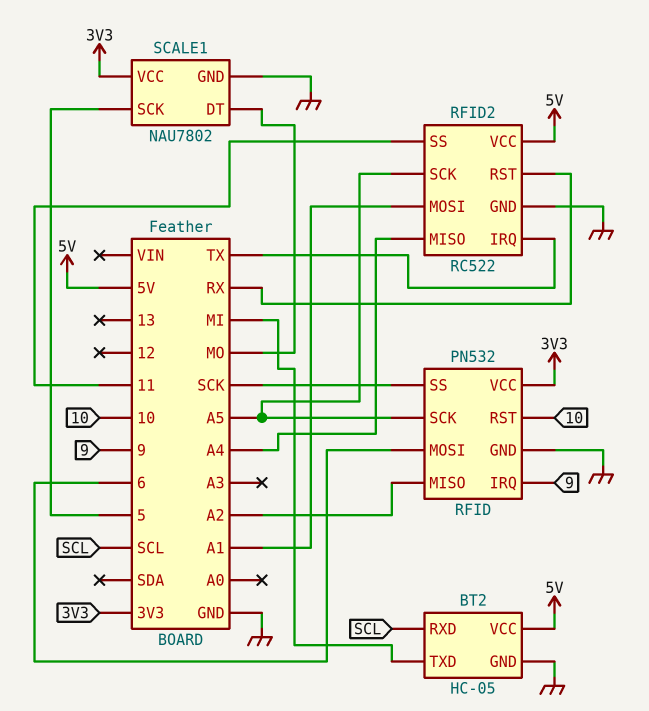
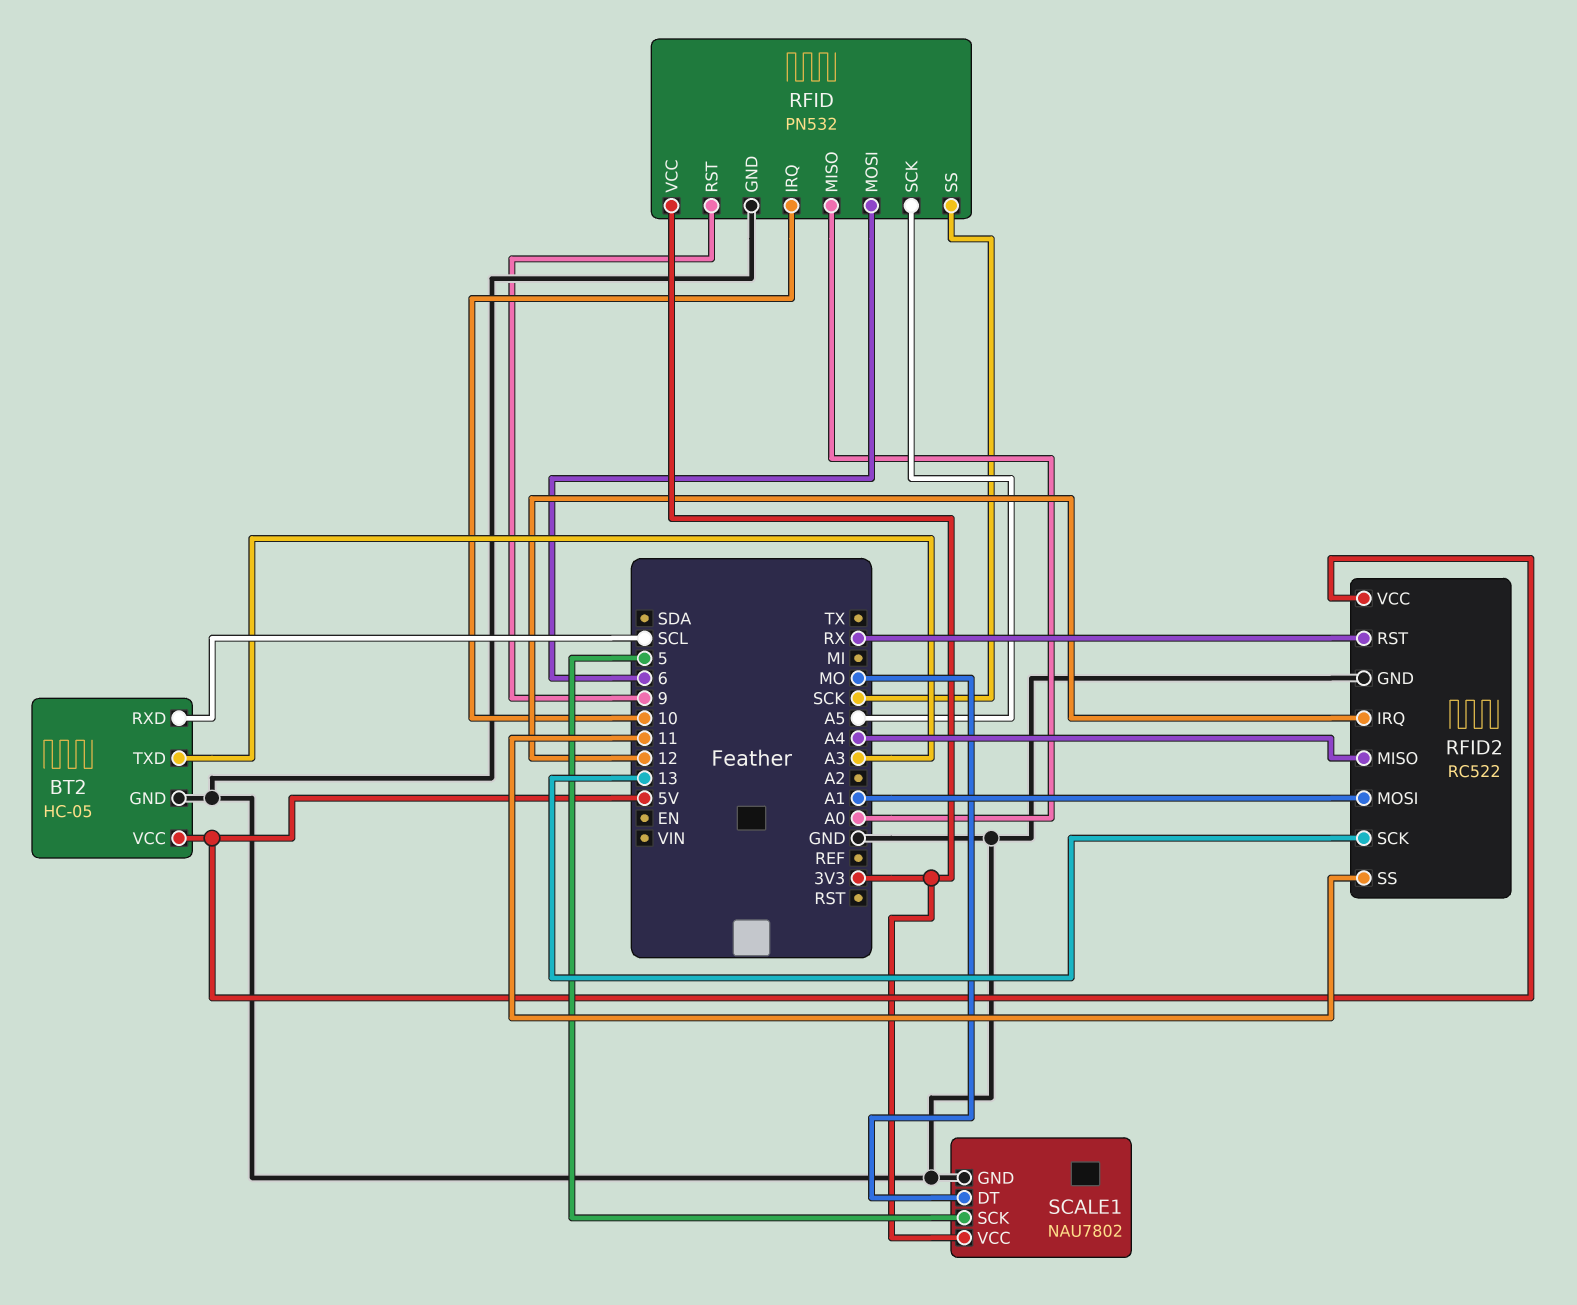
BT2 pin TXD: MI -> A3
RFID pin IRQ: 9 -> 10
RFID pin MISO: A2 -> A0
RFID pin RST: 10 -> 9
RFID2 pin IRQ: TX -> 12
RFID2 pin SCK: A5 -> 13

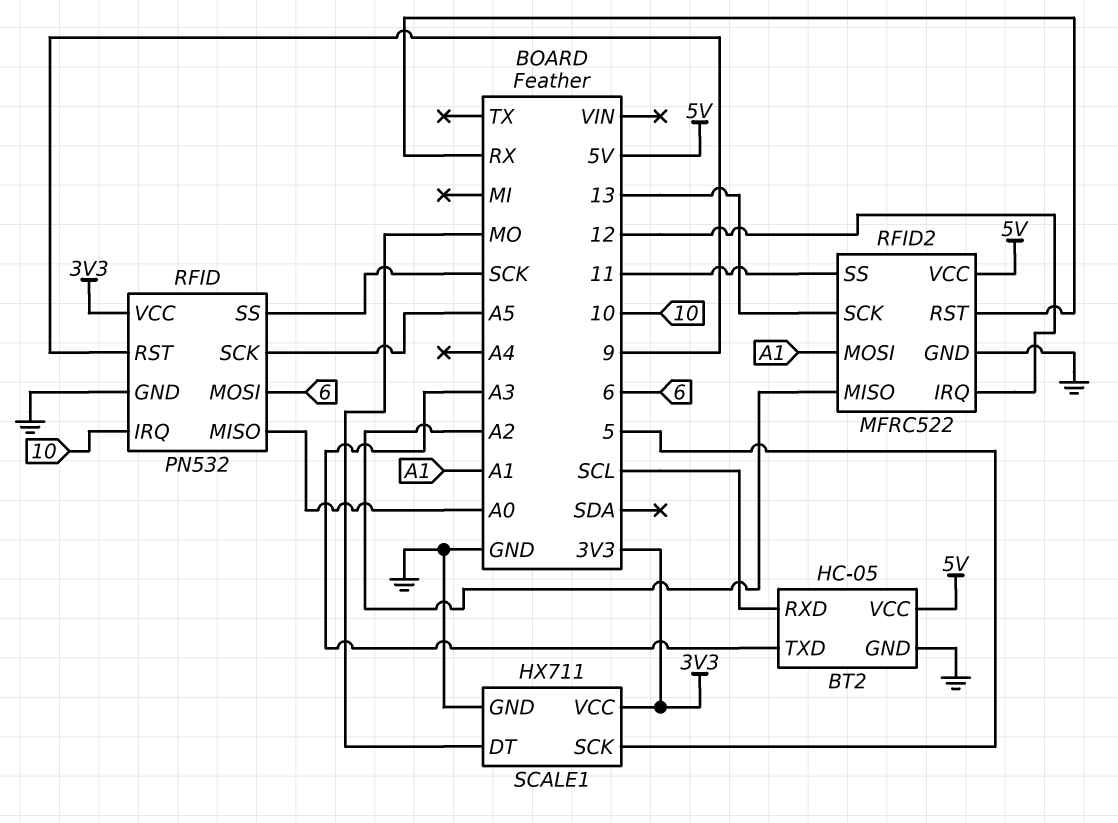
RFID2: RC522 -> MFRC522
RFID2 pin MISO: A4 -> A2
SCALE1: NAU7802 -> HX711

